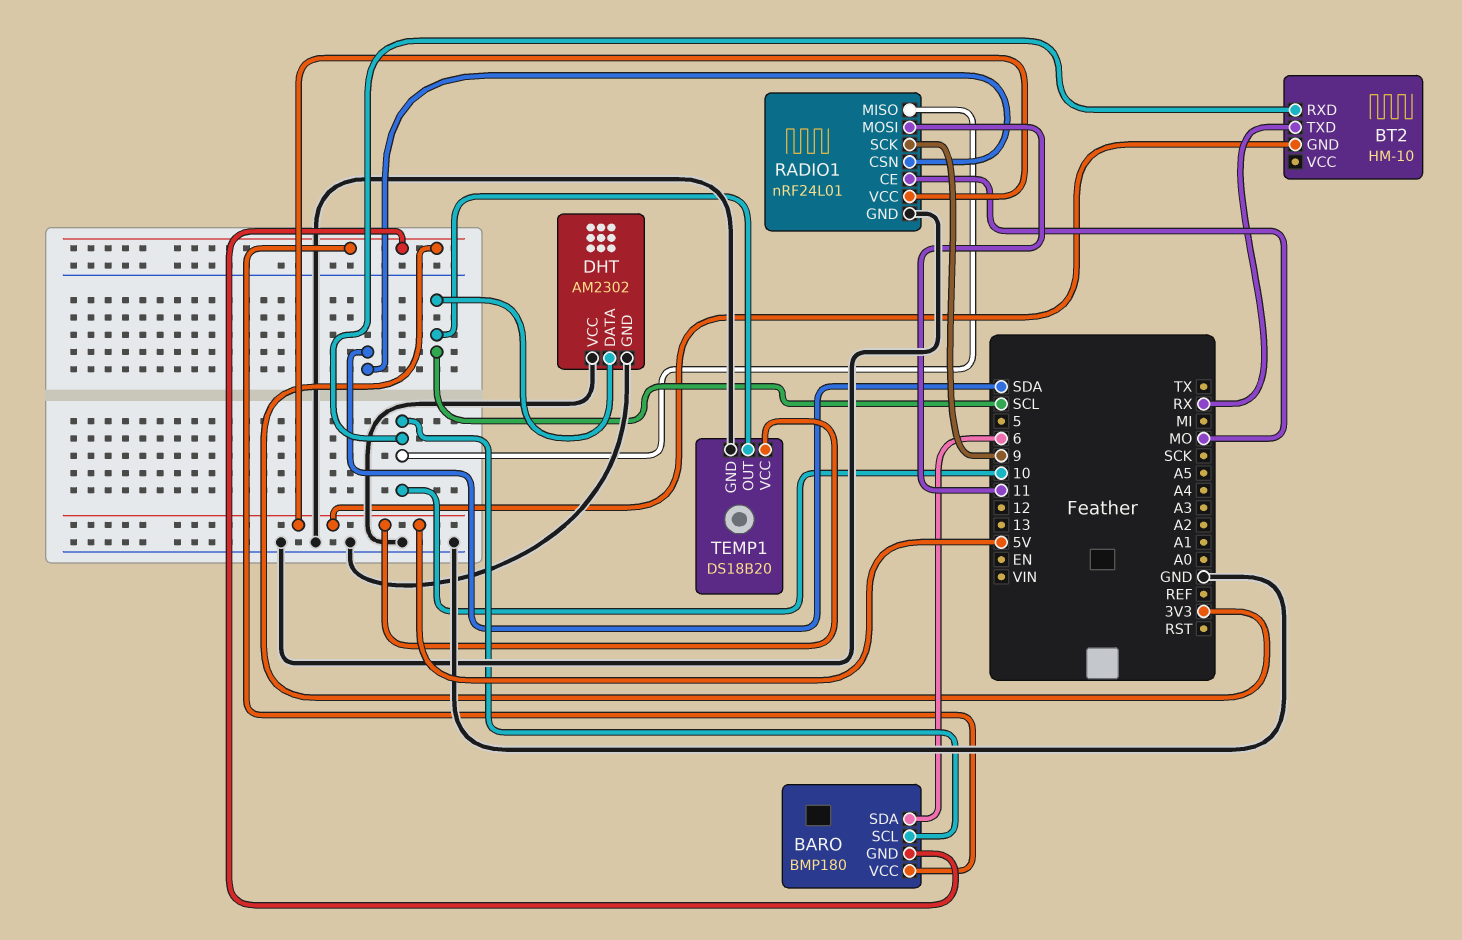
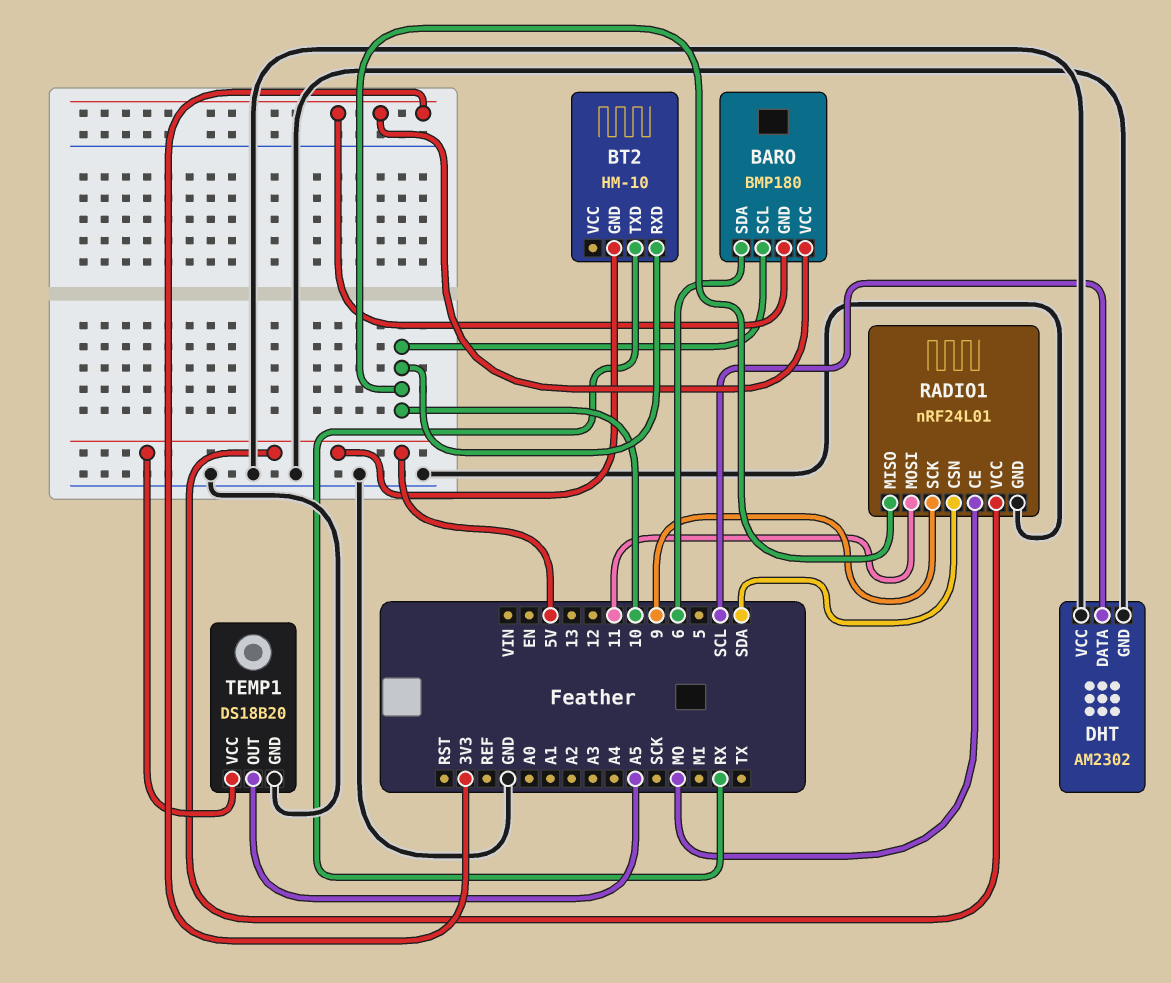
TEMP1 pin OUT: SCL -> A5

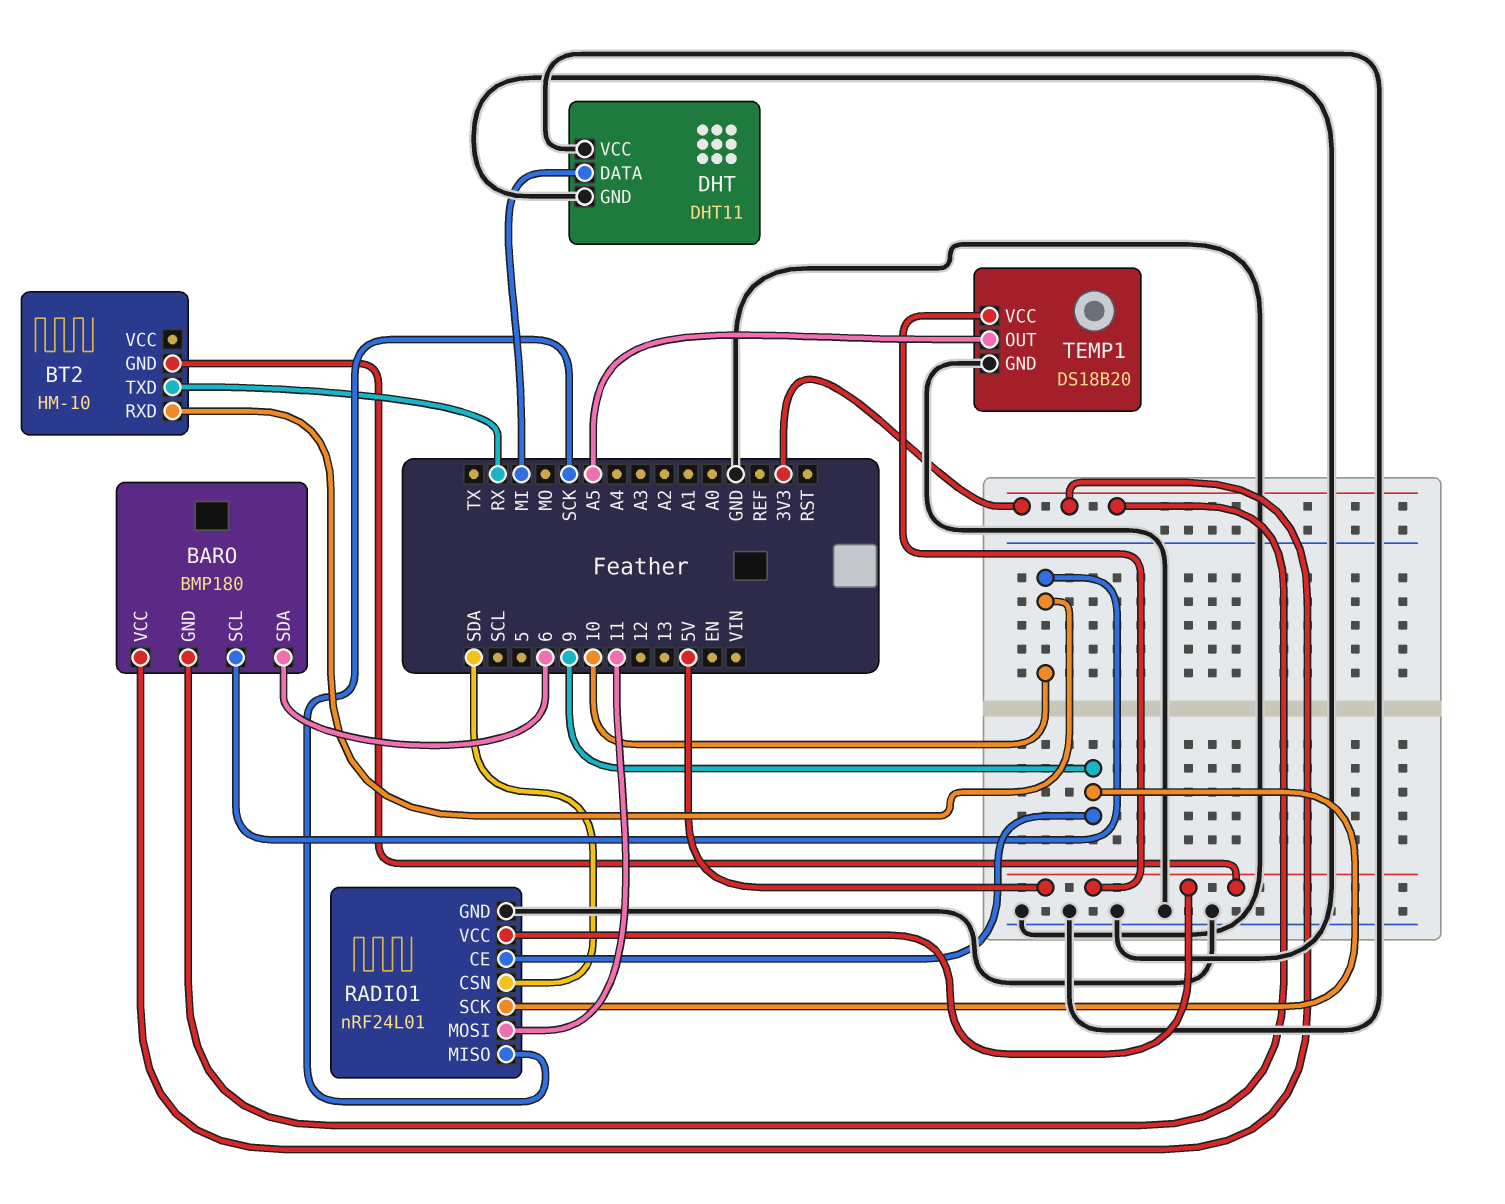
DHT: AM2302 -> DHT11
DHT pin DATA: SCL -> MI
RADIO1 pin CE: MO -> 9
RADIO1 pin MISO: 10 -> SCK

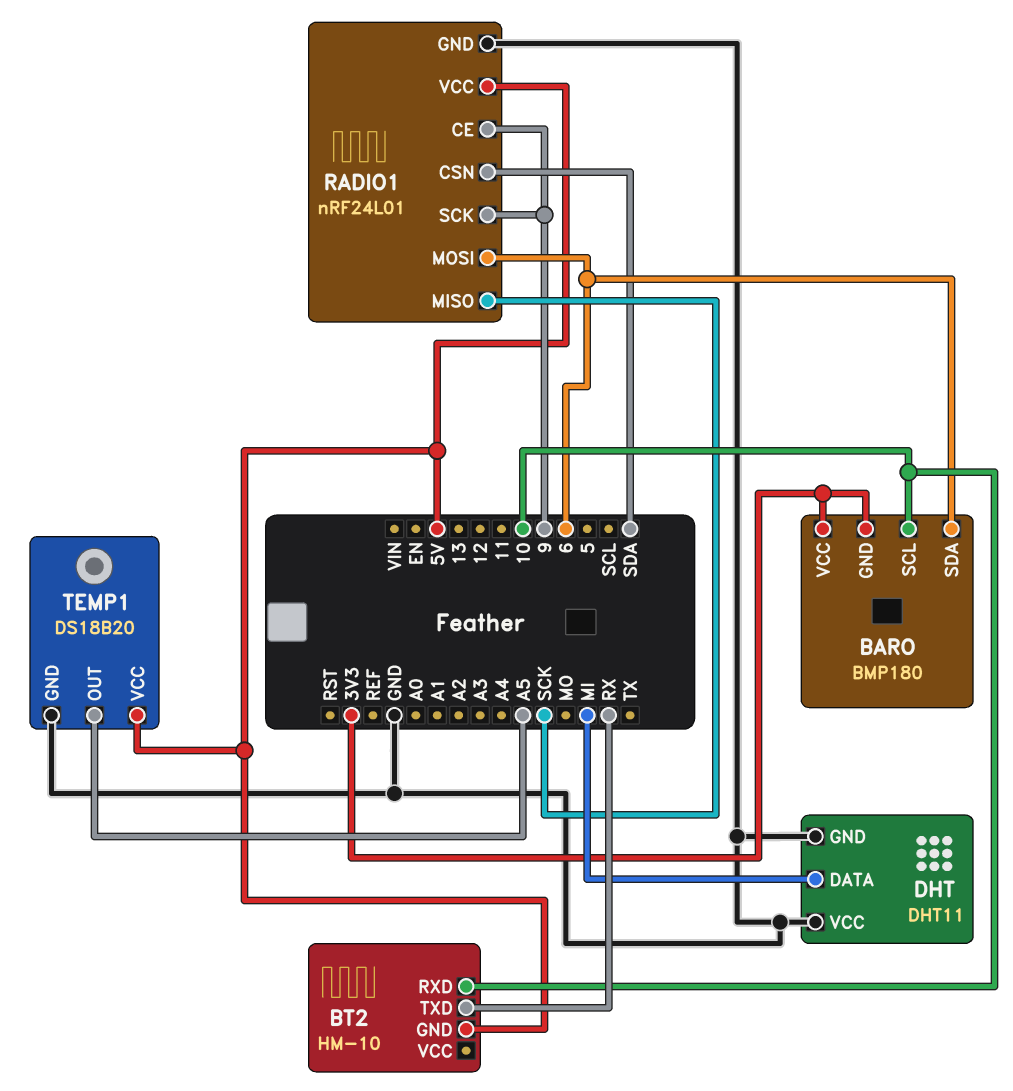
RADIO1 pin MOSI: 11 -> 6

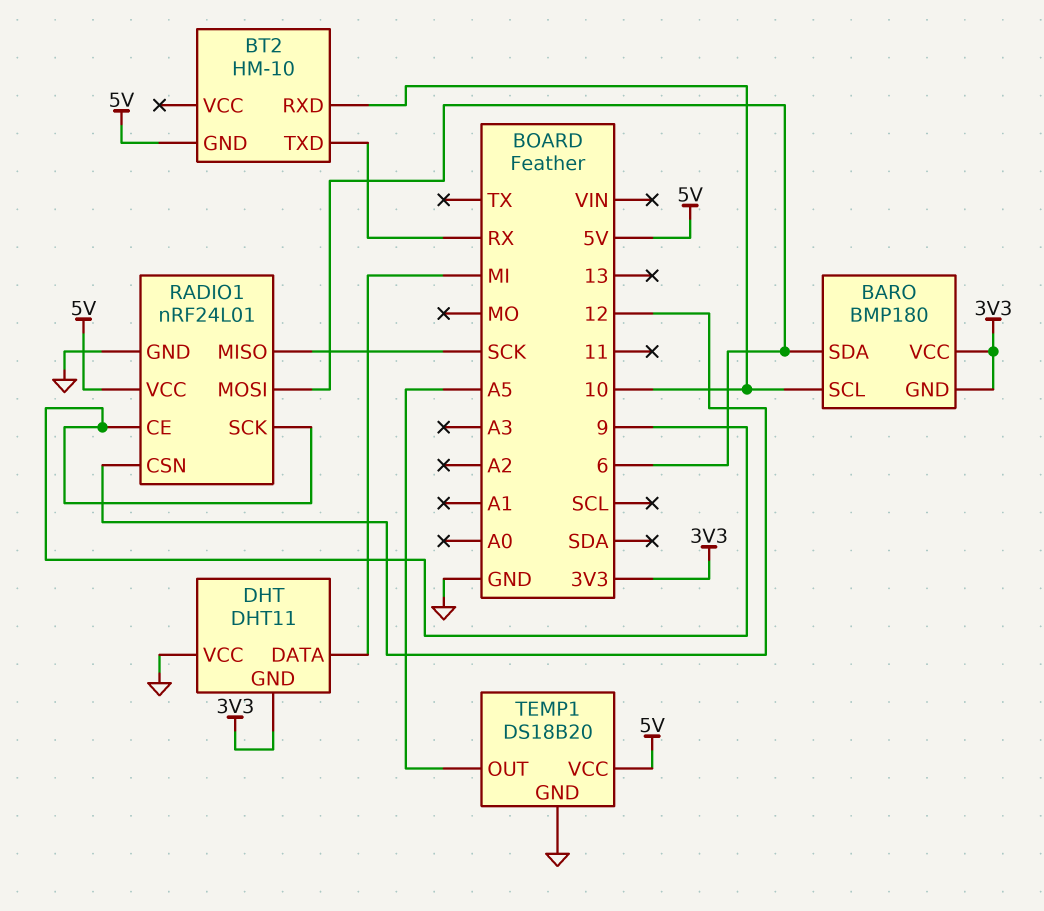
DHT pin GND: GND -> 3V3
RADIO1 pin CSN: SDA -> 12

